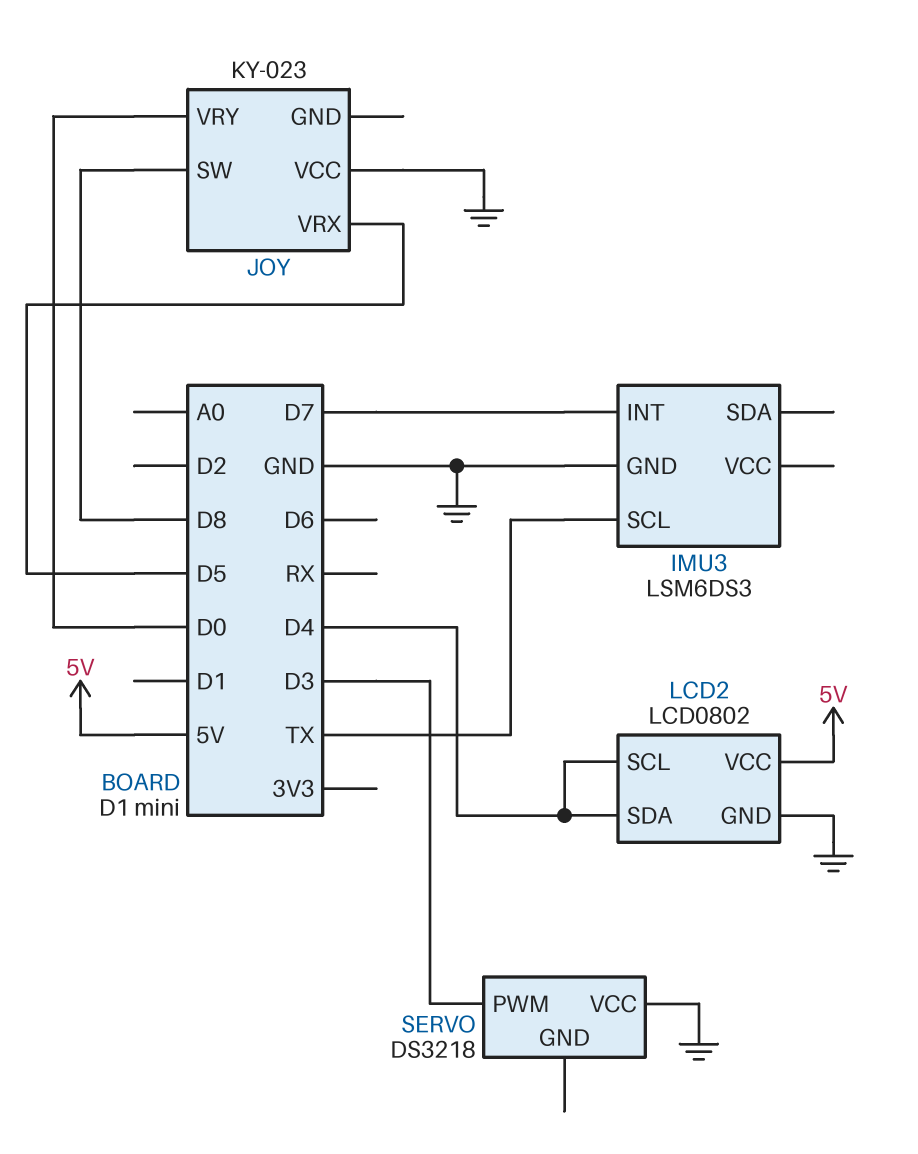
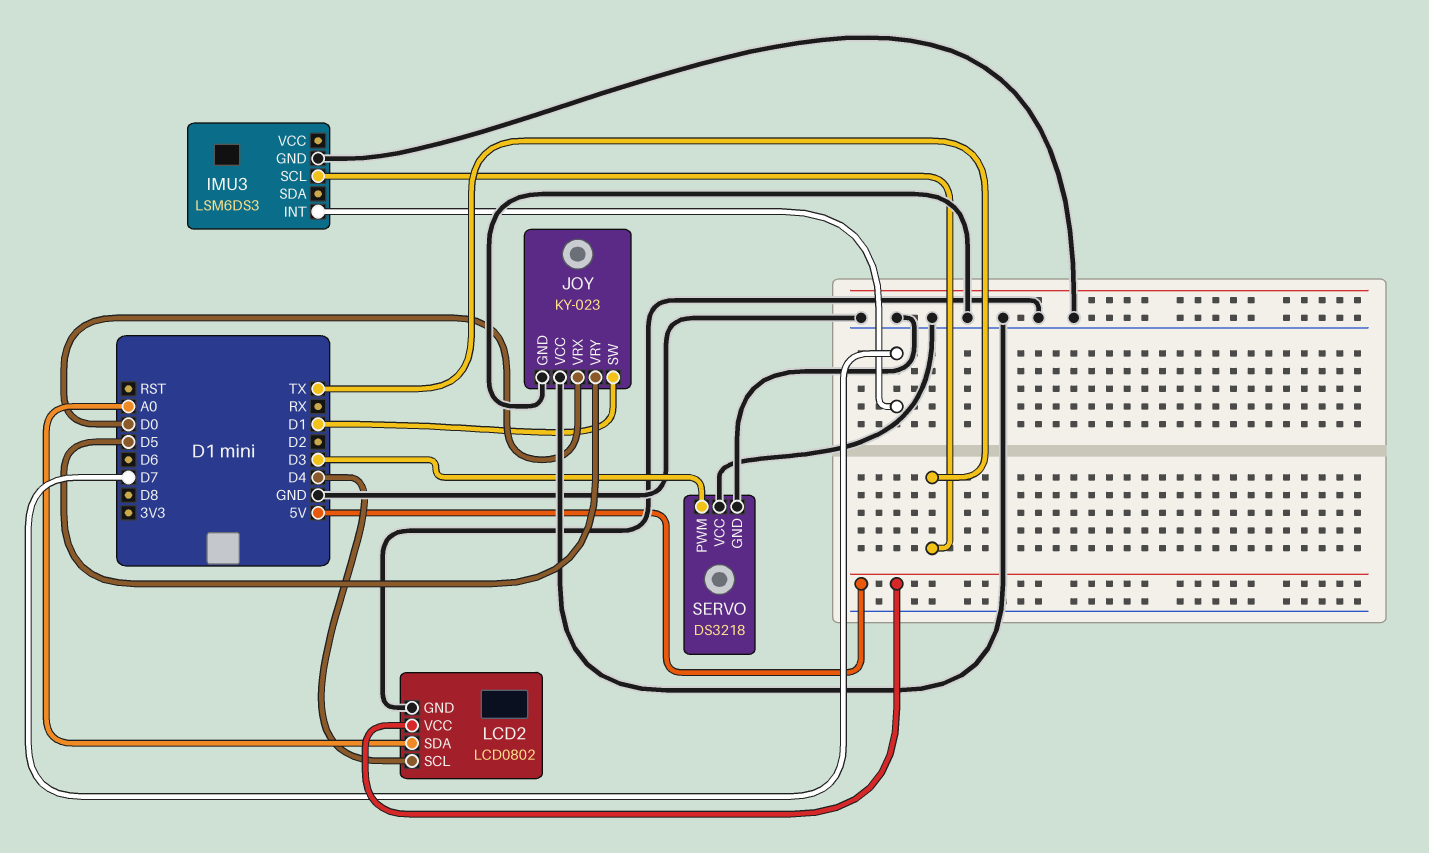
JOY pin GND: none -> GND
JOY pin SW: D8 -> D1
JOY pin VRX: D5 -> D0
JOY pin VRY: D0 -> D5
LCD2 pin SDA: D4 -> A0
SERVO pin GND: none -> GND

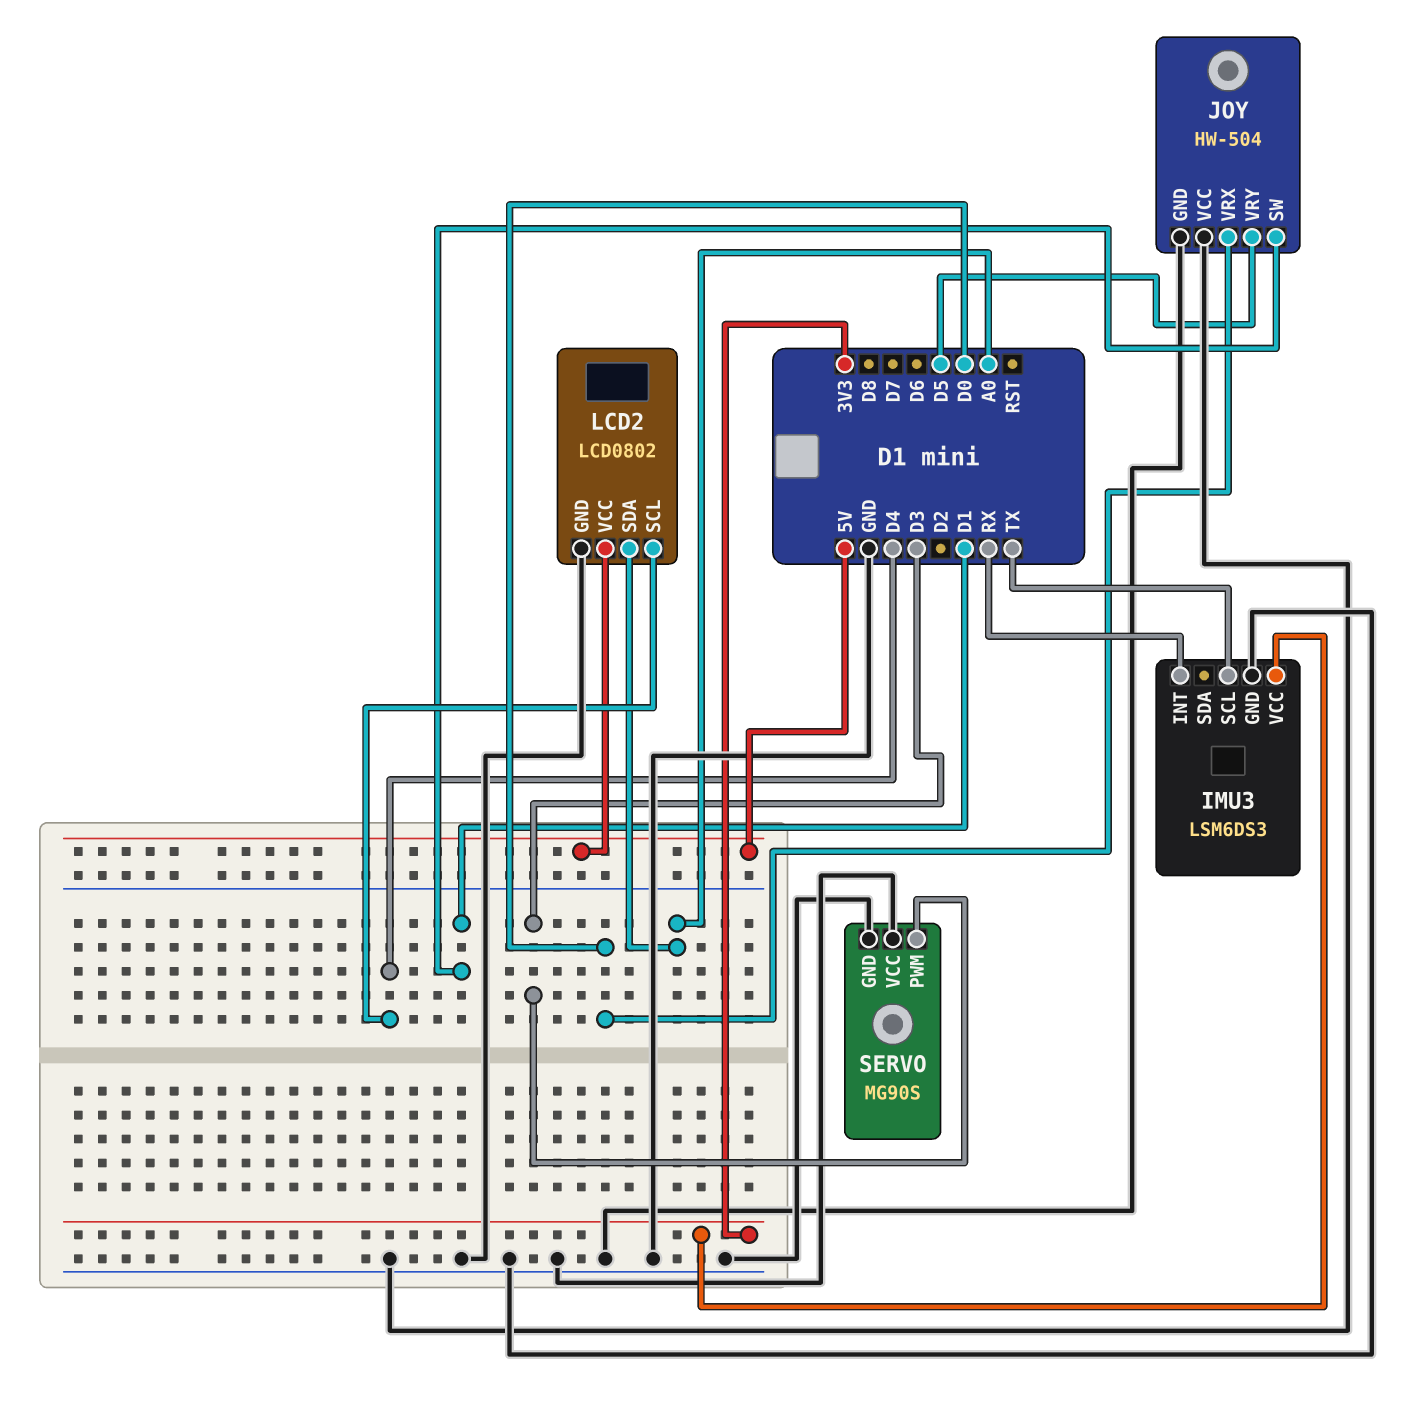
IMU3 pin INT: D7 -> RX
IMU3 pin VCC: none -> 3V3
JOY: KY-023 -> HW-504
SERVO: DS3218 -> MG90S

